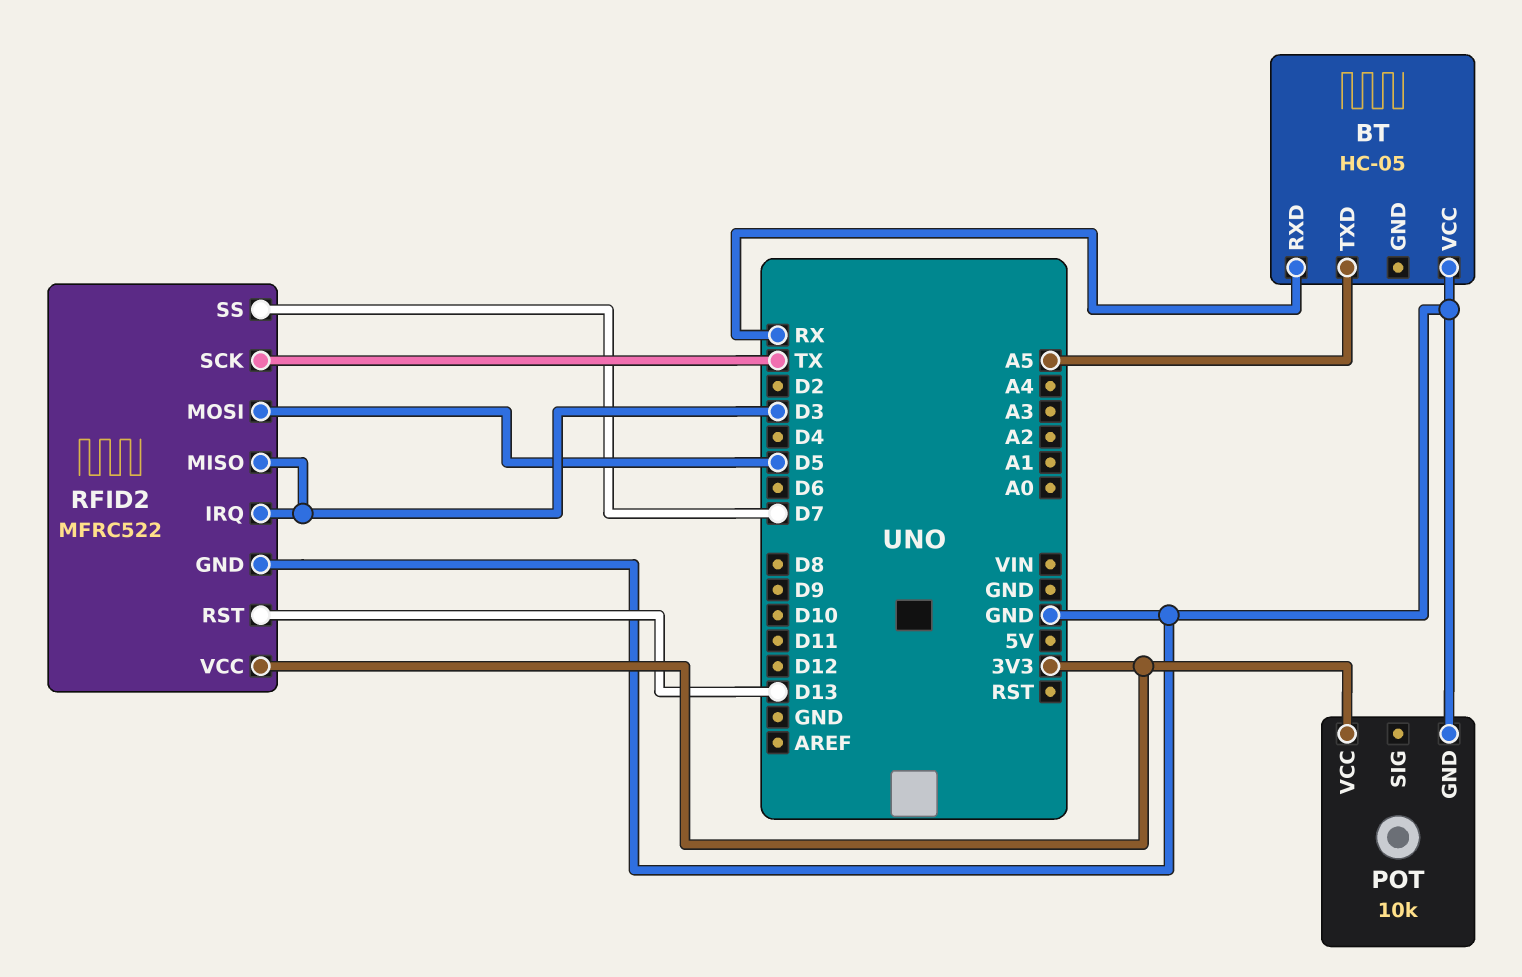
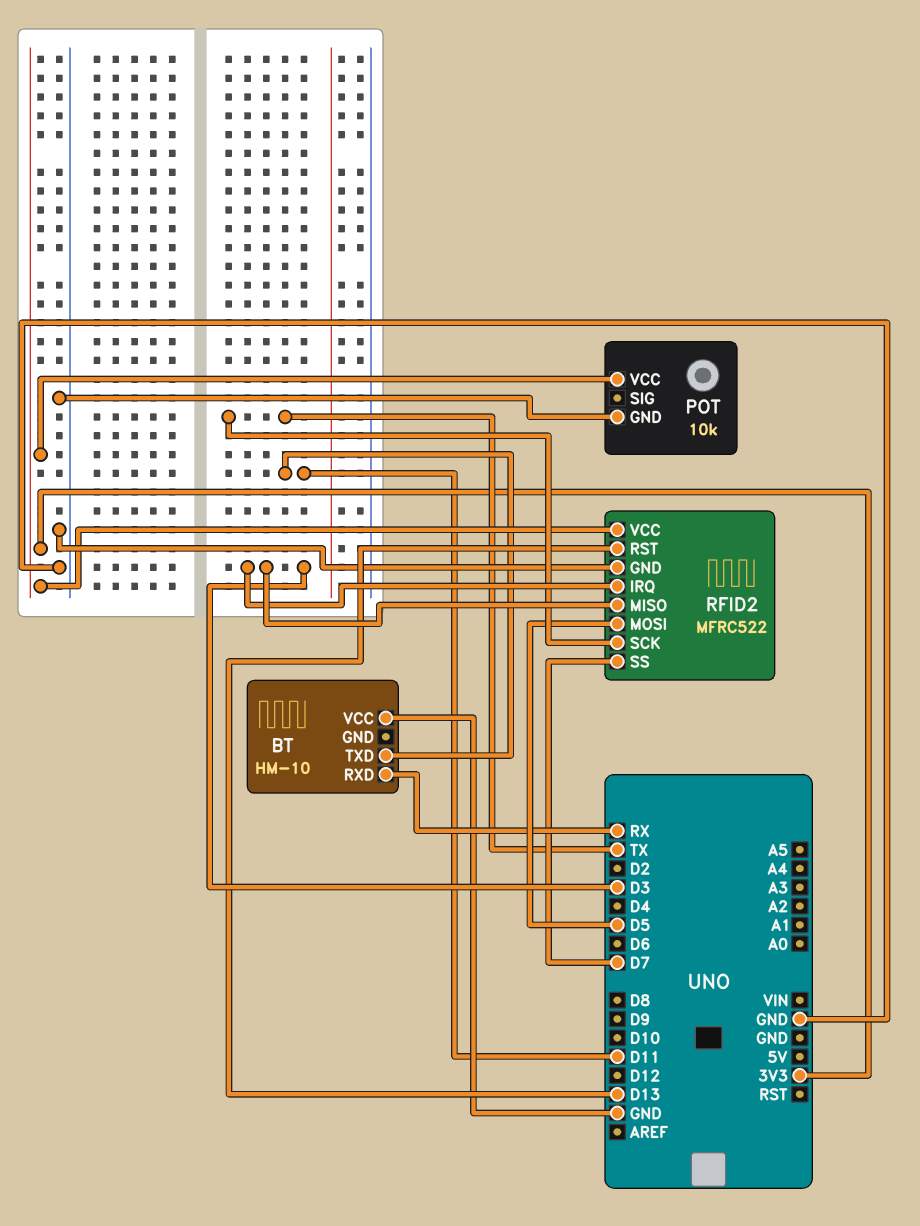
BT: HC-05 -> HM-10
BT pin TXD: A5 -> D11

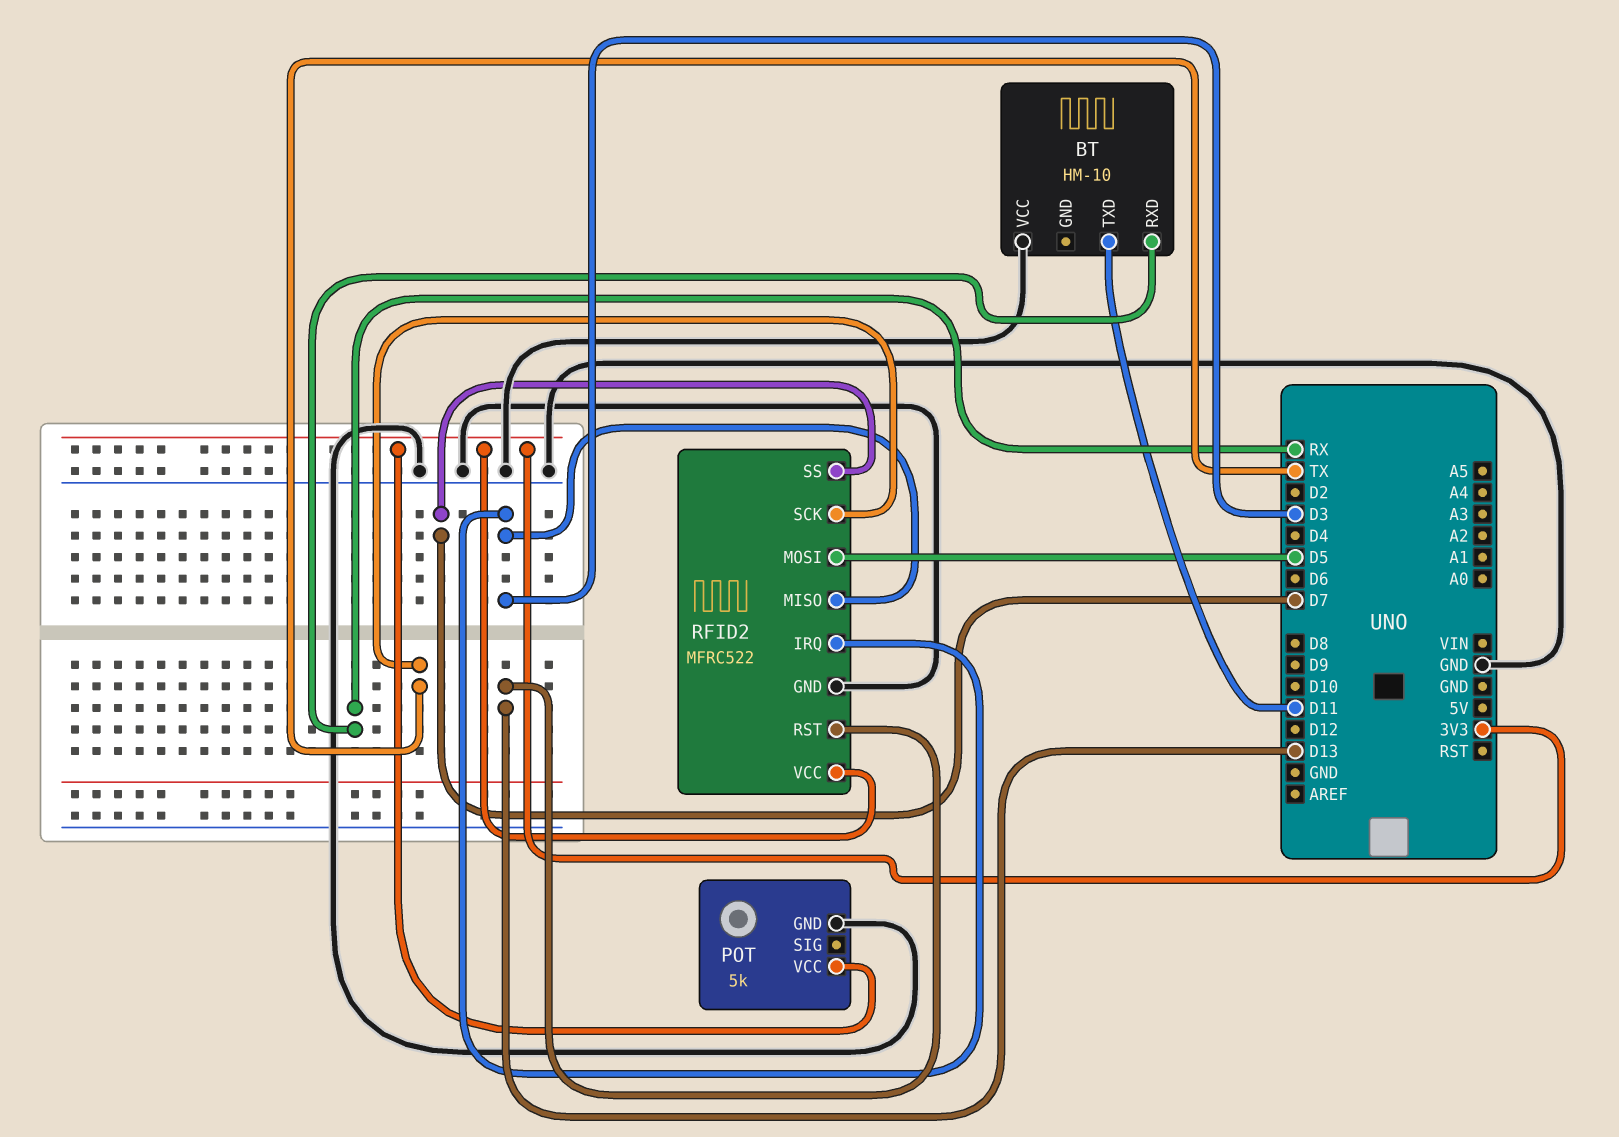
POT: 10k -> 5k

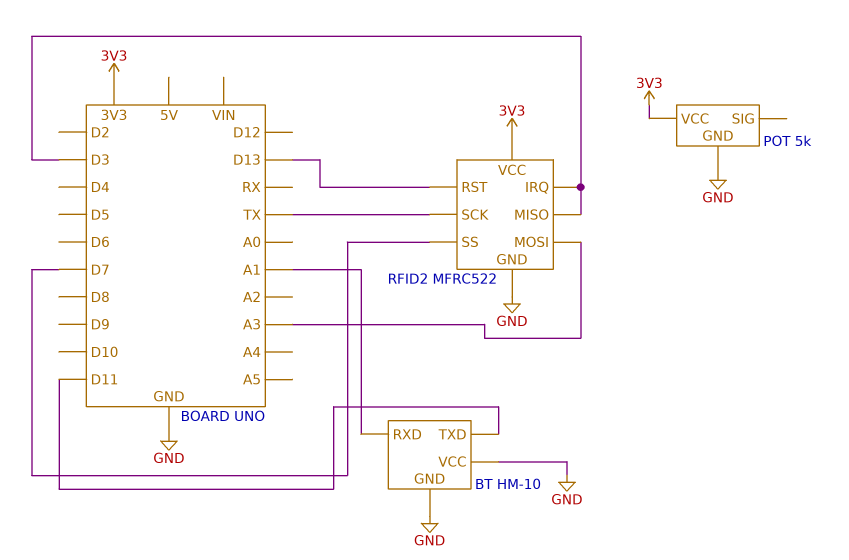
BT pin GND: none -> GND
BT pin RXD: RX -> A1
RFID2 pin MOSI: D5 -> A3

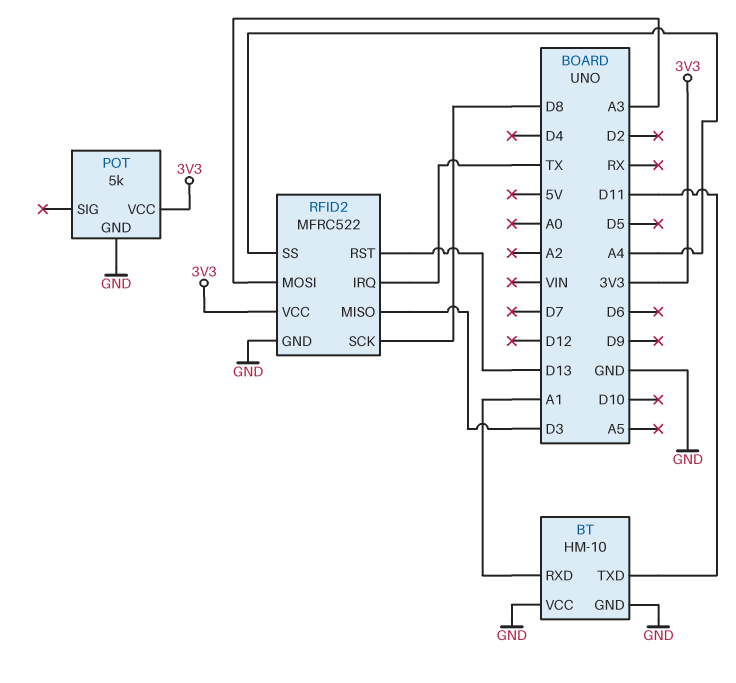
RFID2 pin IRQ: D3 -> TX
RFID2 pin SCK: TX -> D8
RFID2 pin SS: D7 -> A4

